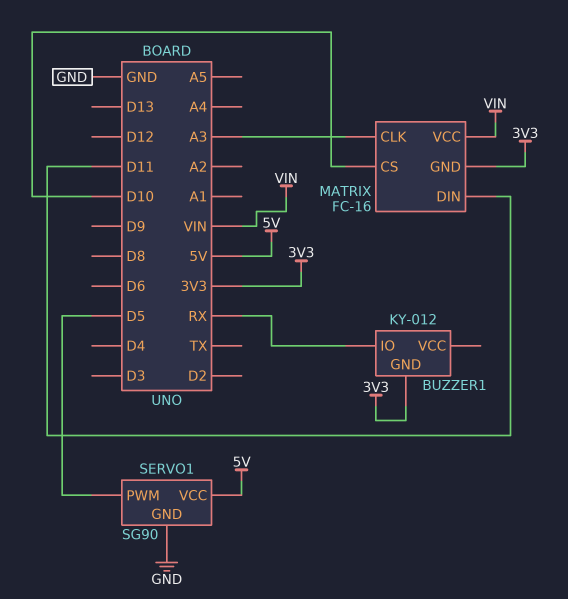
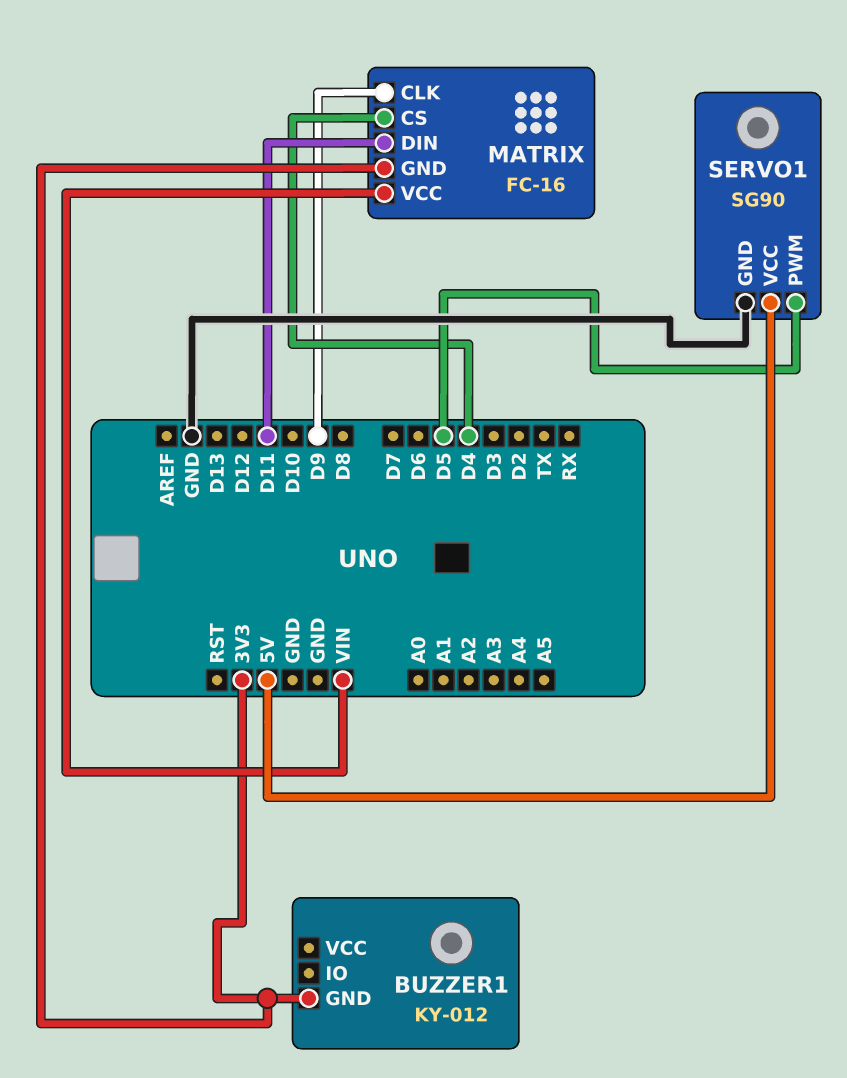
BUZZER1 pin IO: RX -> none
MATRIX pin CLK: A3 -> D9
MATRIX pin CS: D10 -> D4

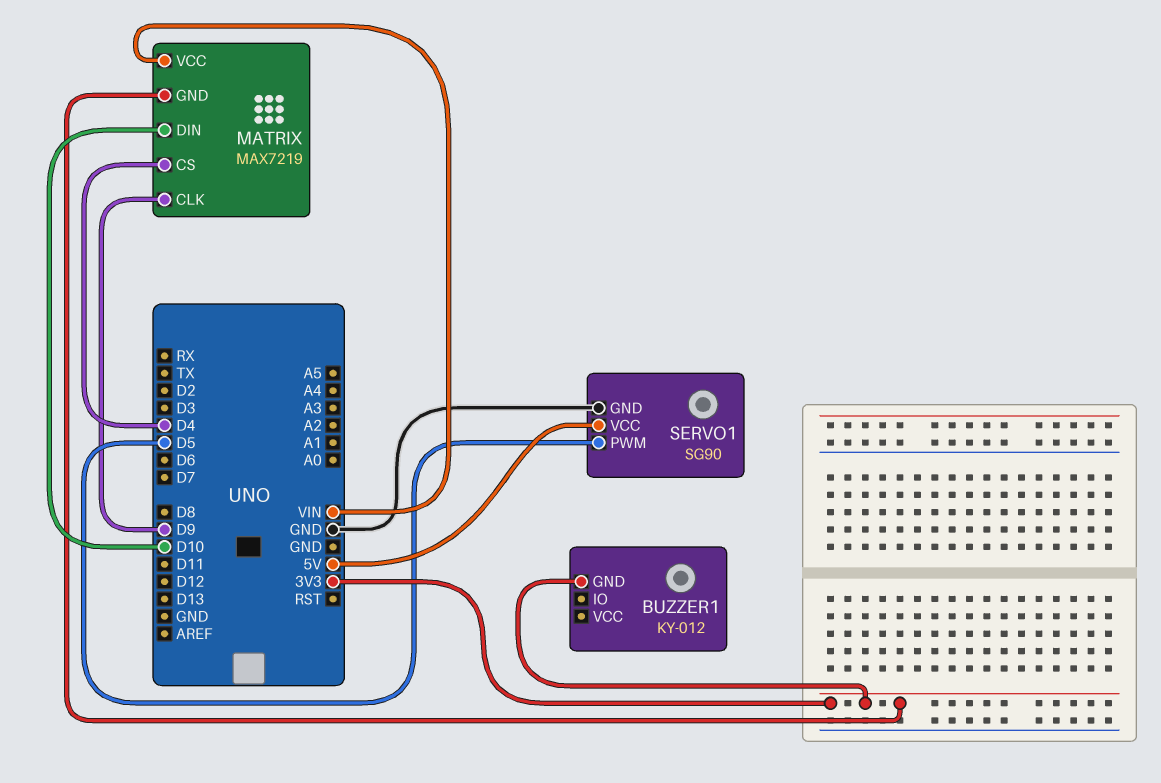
MATRIX: FC-16 -> MAX7219
MATRIX pin DIN: D11 -> D10

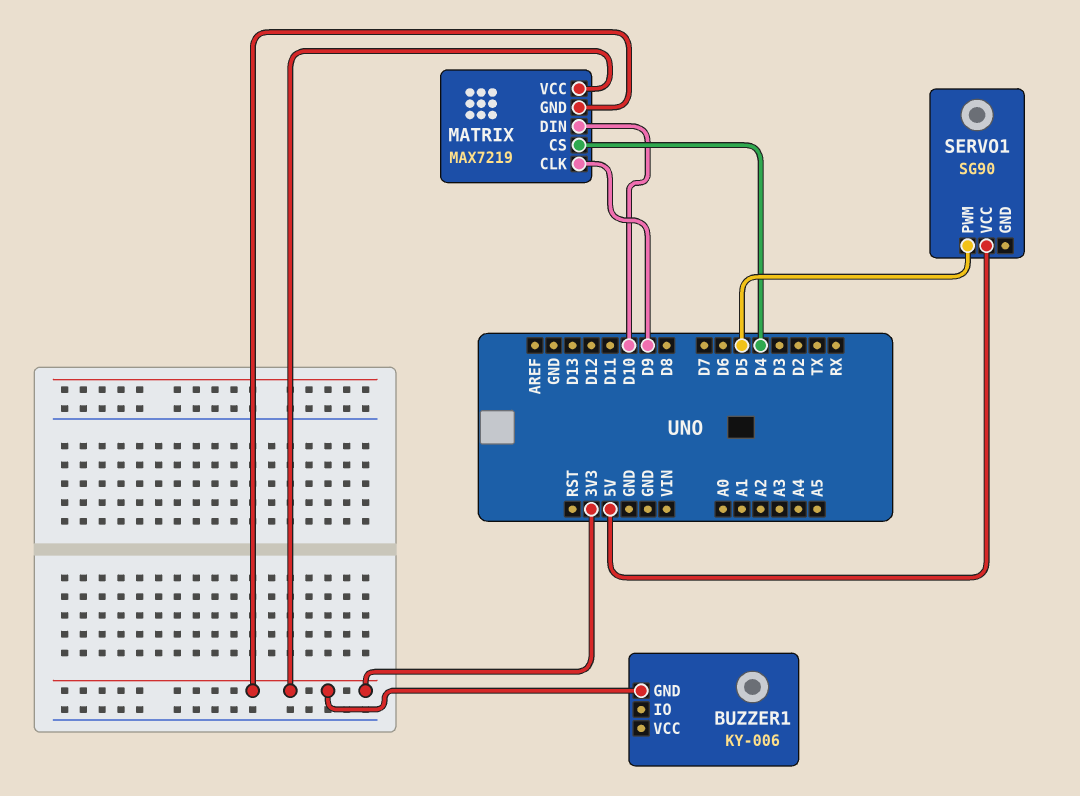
BUZZER1: KY-012 -> KY-006
MATRIX pin VCC: VIN -> 3V3
SERVO1 pin GND: GND -> none

